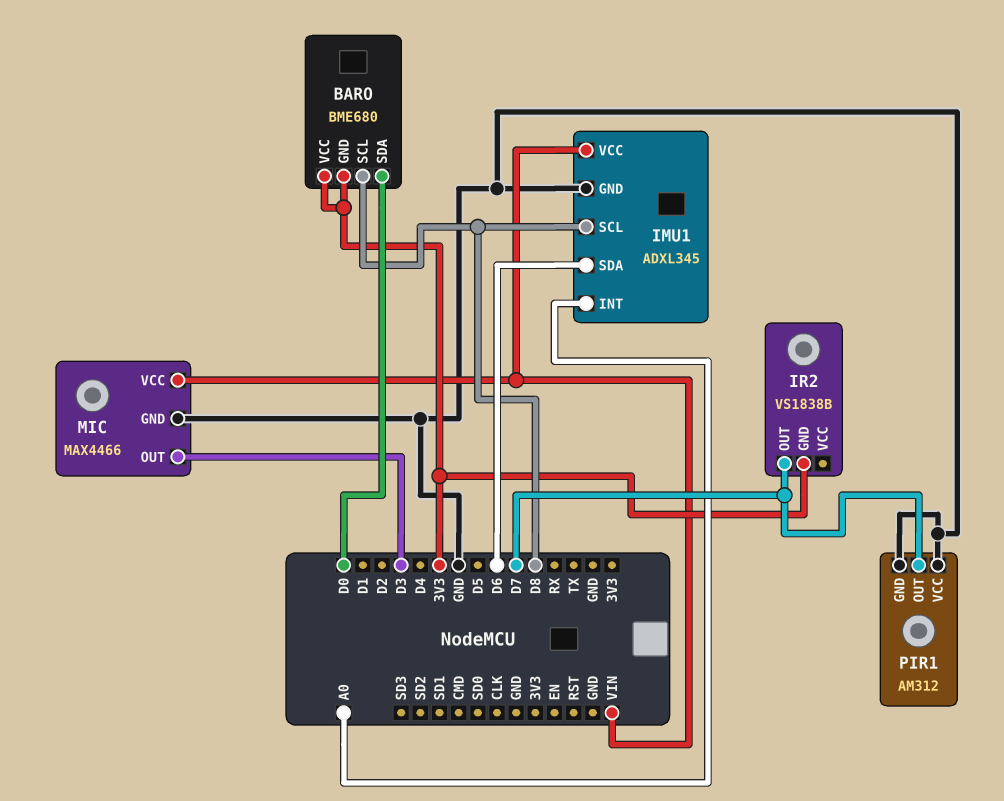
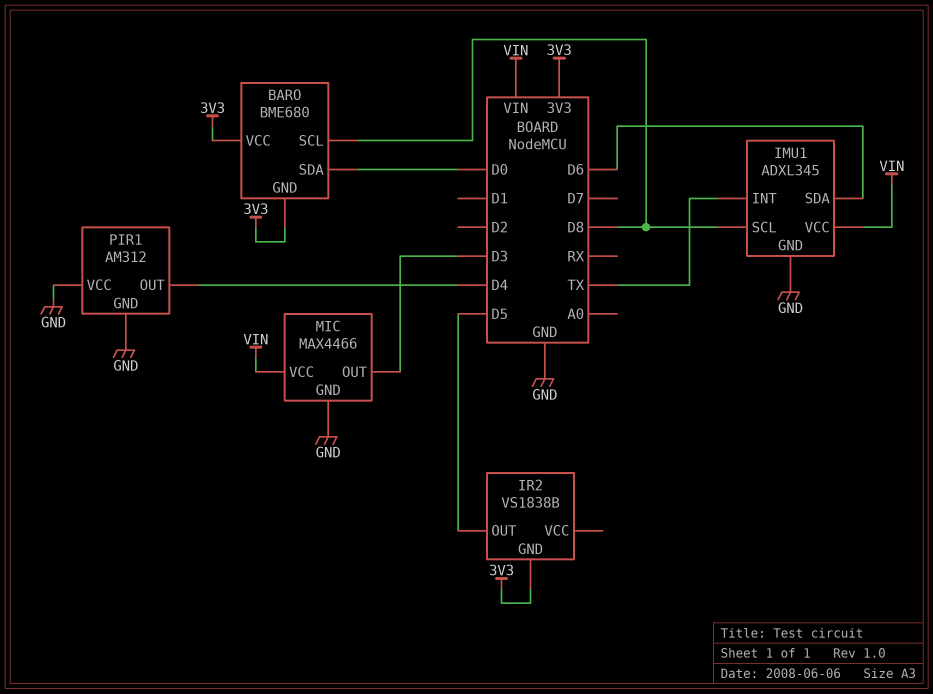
IMU1 pin INT: A0 -> TX
IR2 pin OUT: D7 -> D5
PIR1 pin OUT: D7 -> D4

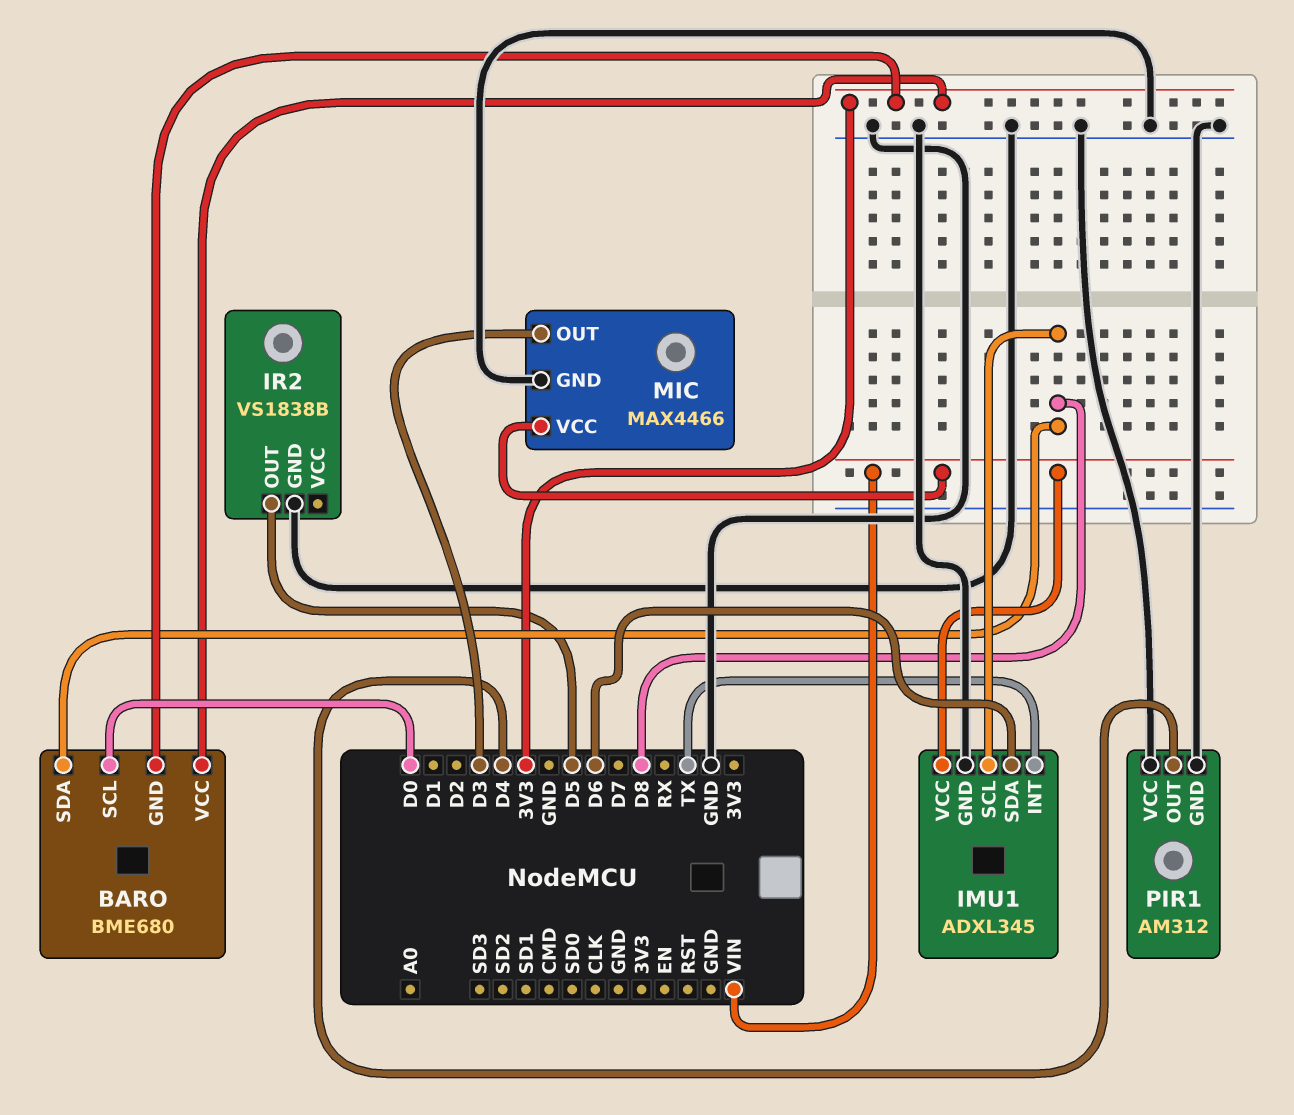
BARO pin SCL: D8 -> D0
BARO pin SDA: D0 -> D8
IR2 pin GND: 3V3 -> GND

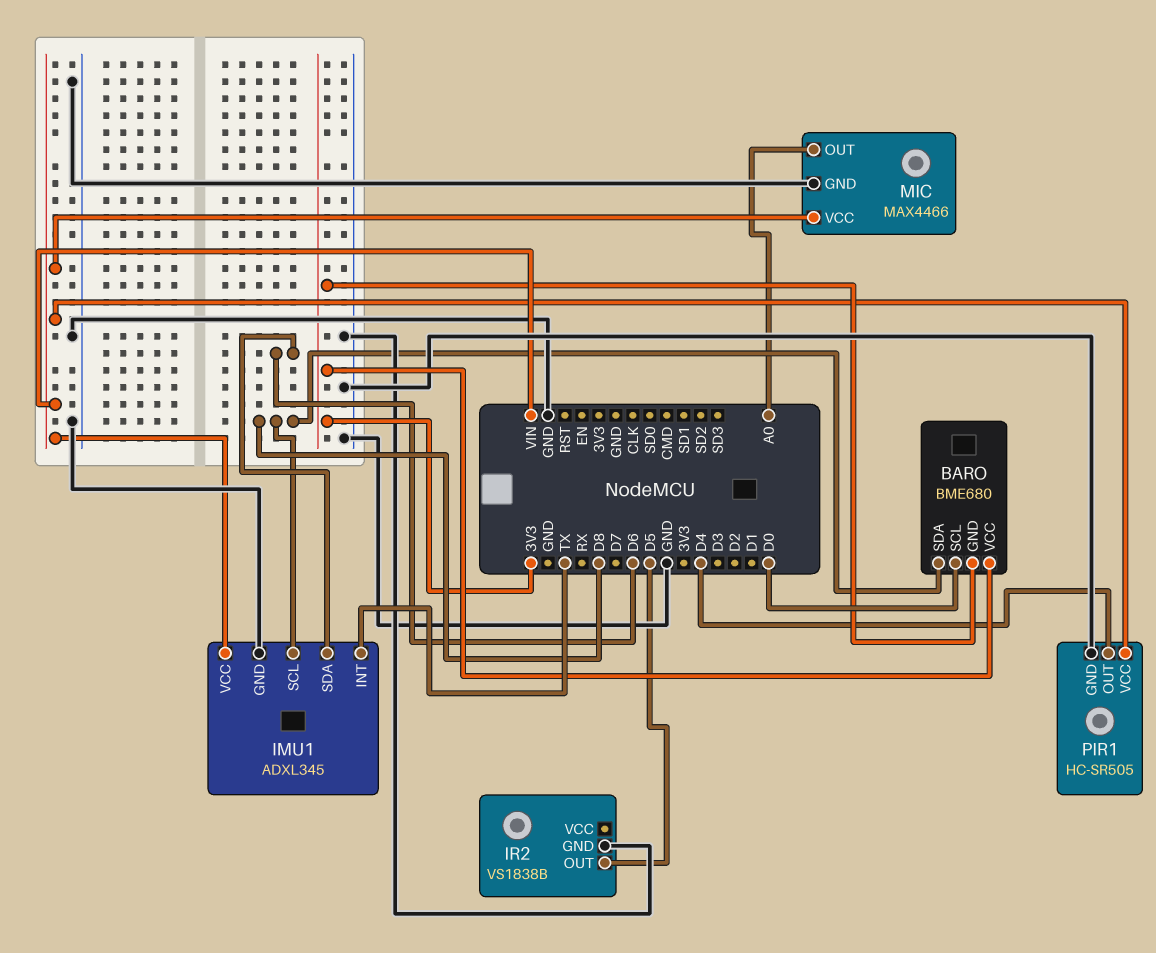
MIC pin OUT: D3 -> A0
PIR1: AM312 -> HC-SR505
PIR1 pin VCC: GND -> VIN

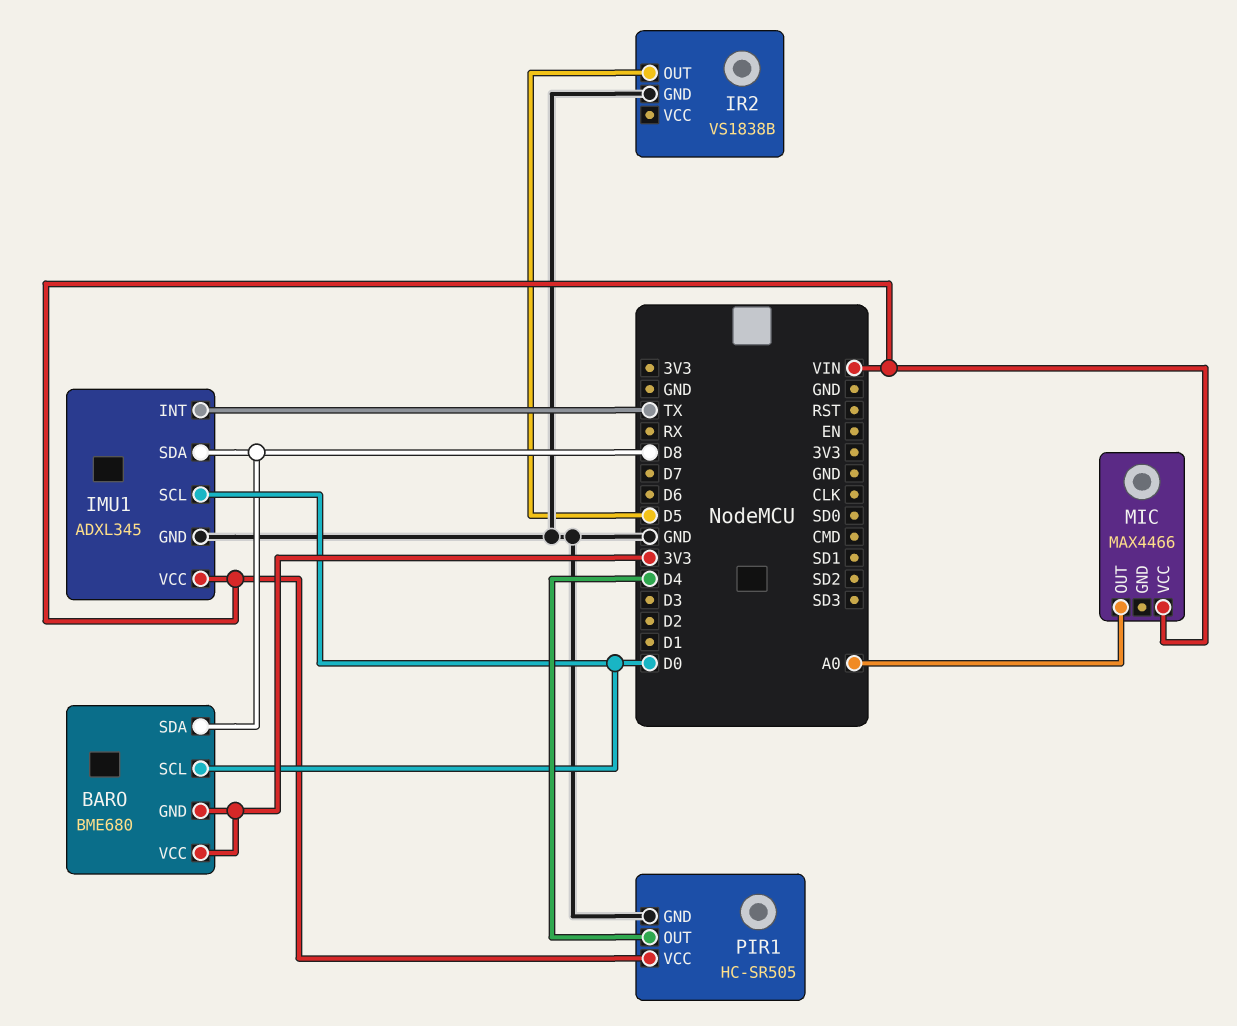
IMU1 pin SCL: D8 -> D0
IMU1 pin SDA: D6 -> D8
MIC pin GND: GND -> none

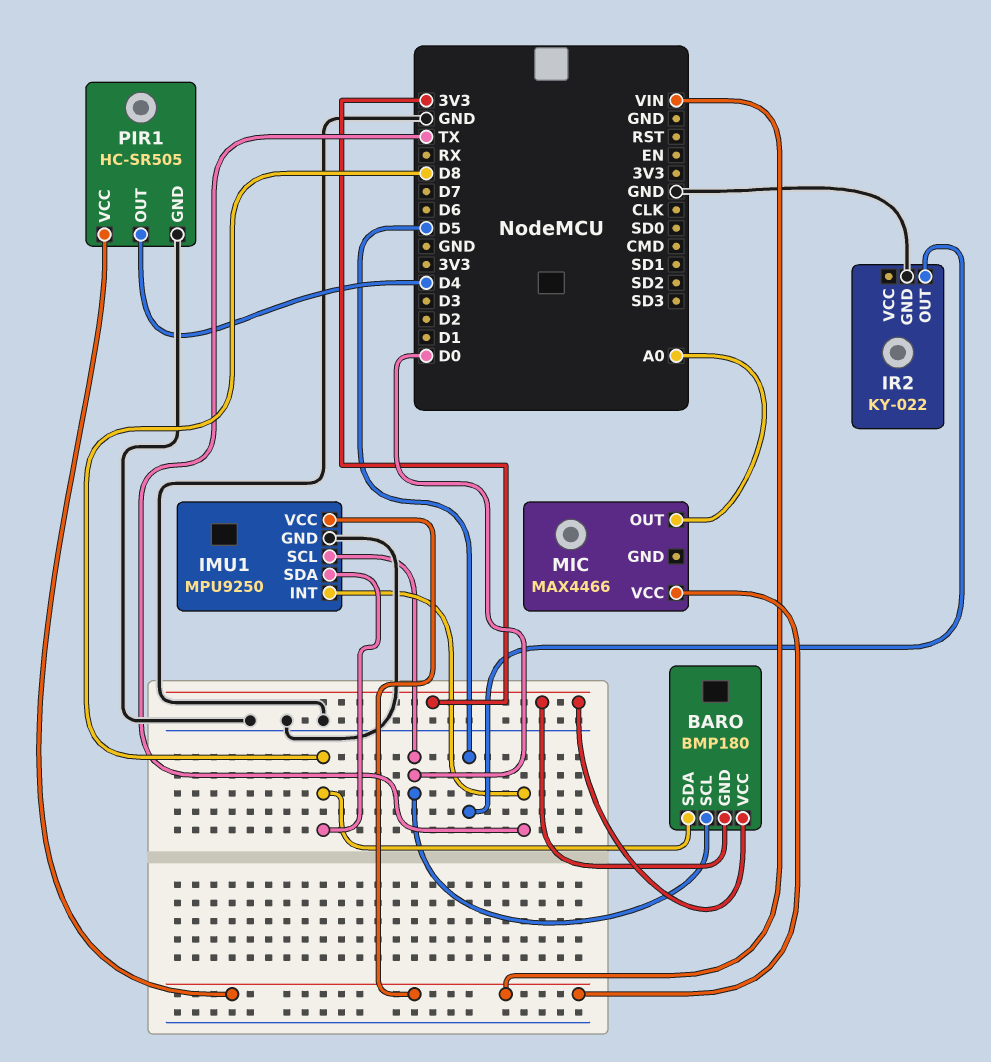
BARO: BME680 -> BMP180
IMU1: ADXL345 -> MPU9250
IR2: VS1838B -> KY-022

